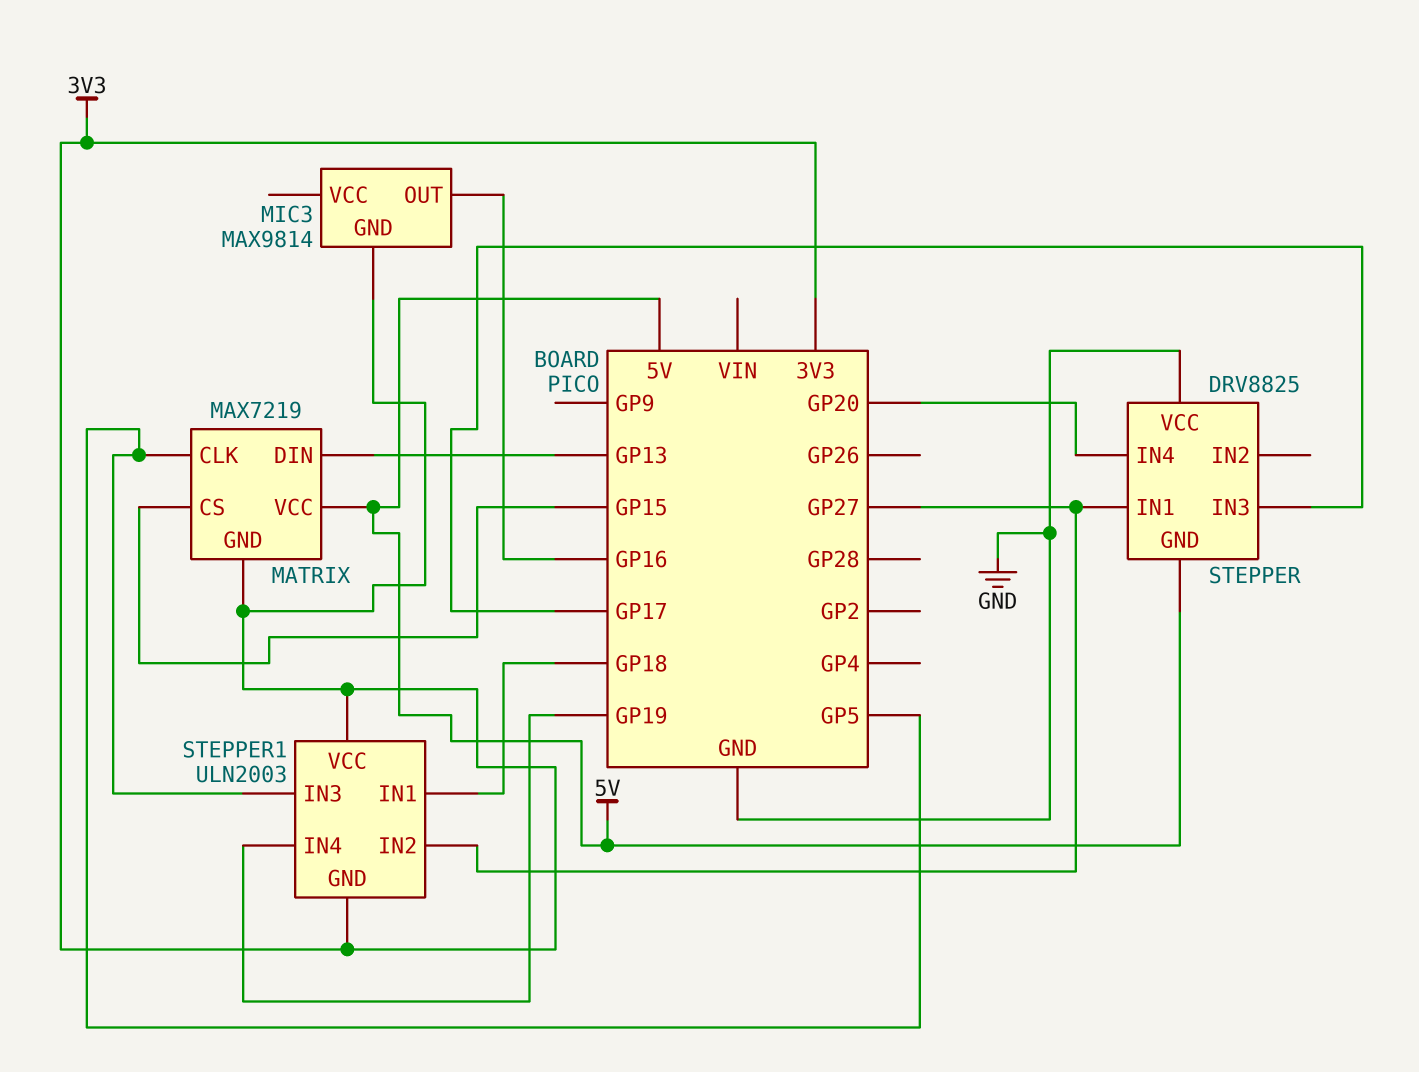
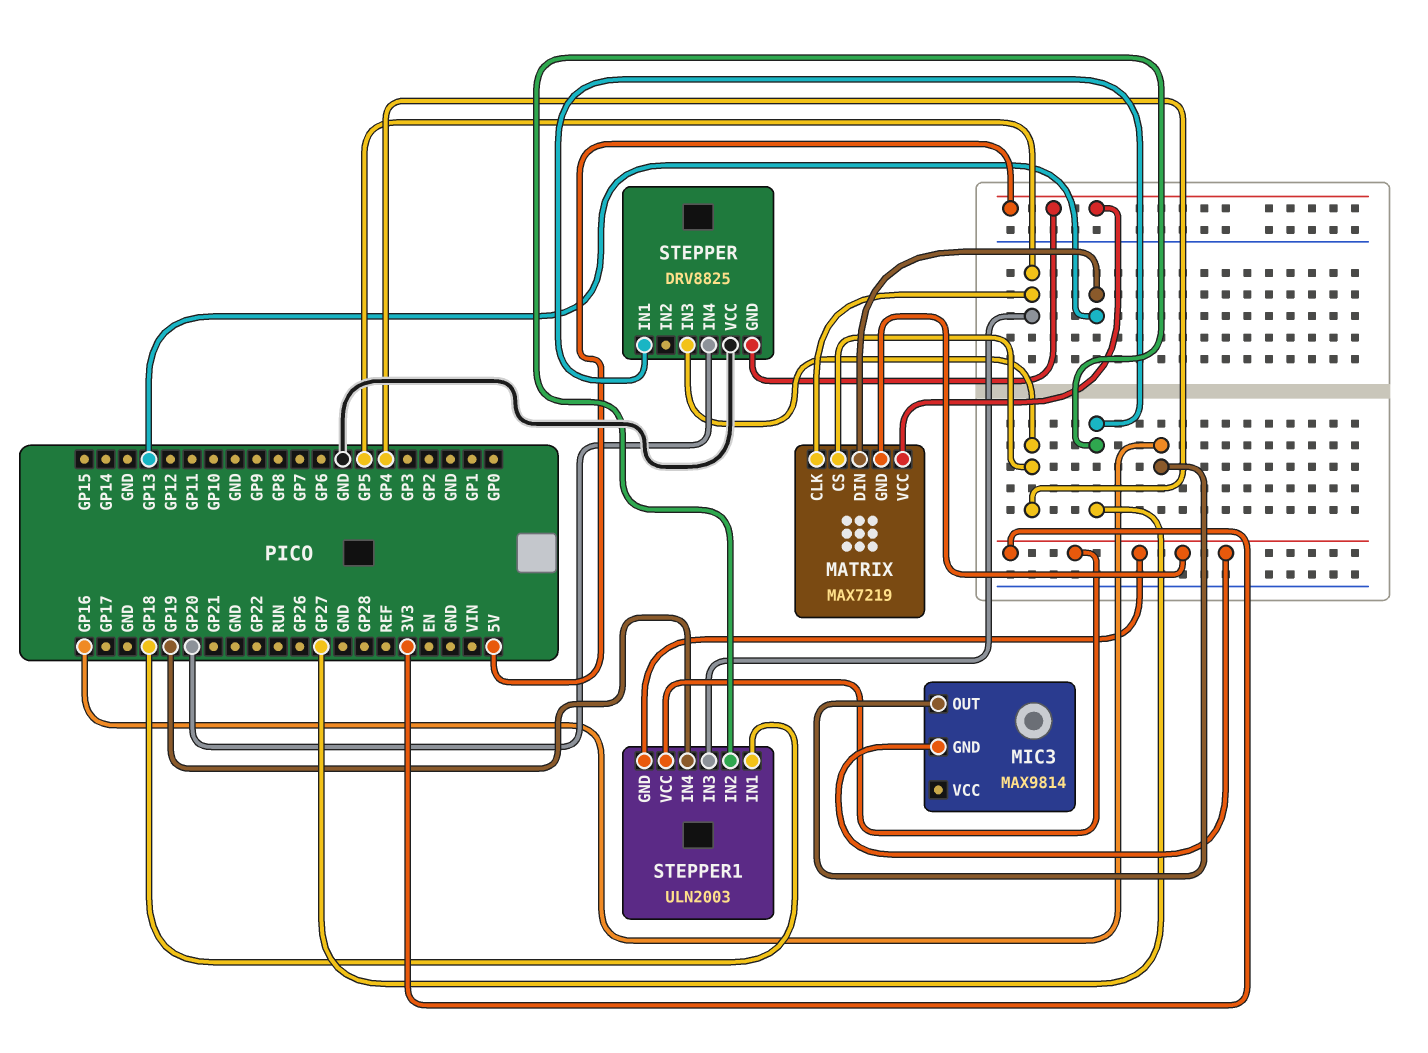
MATRIX pin CS: GP15 -> GP4
STEPPER pin IN3: GP17 -> GP4

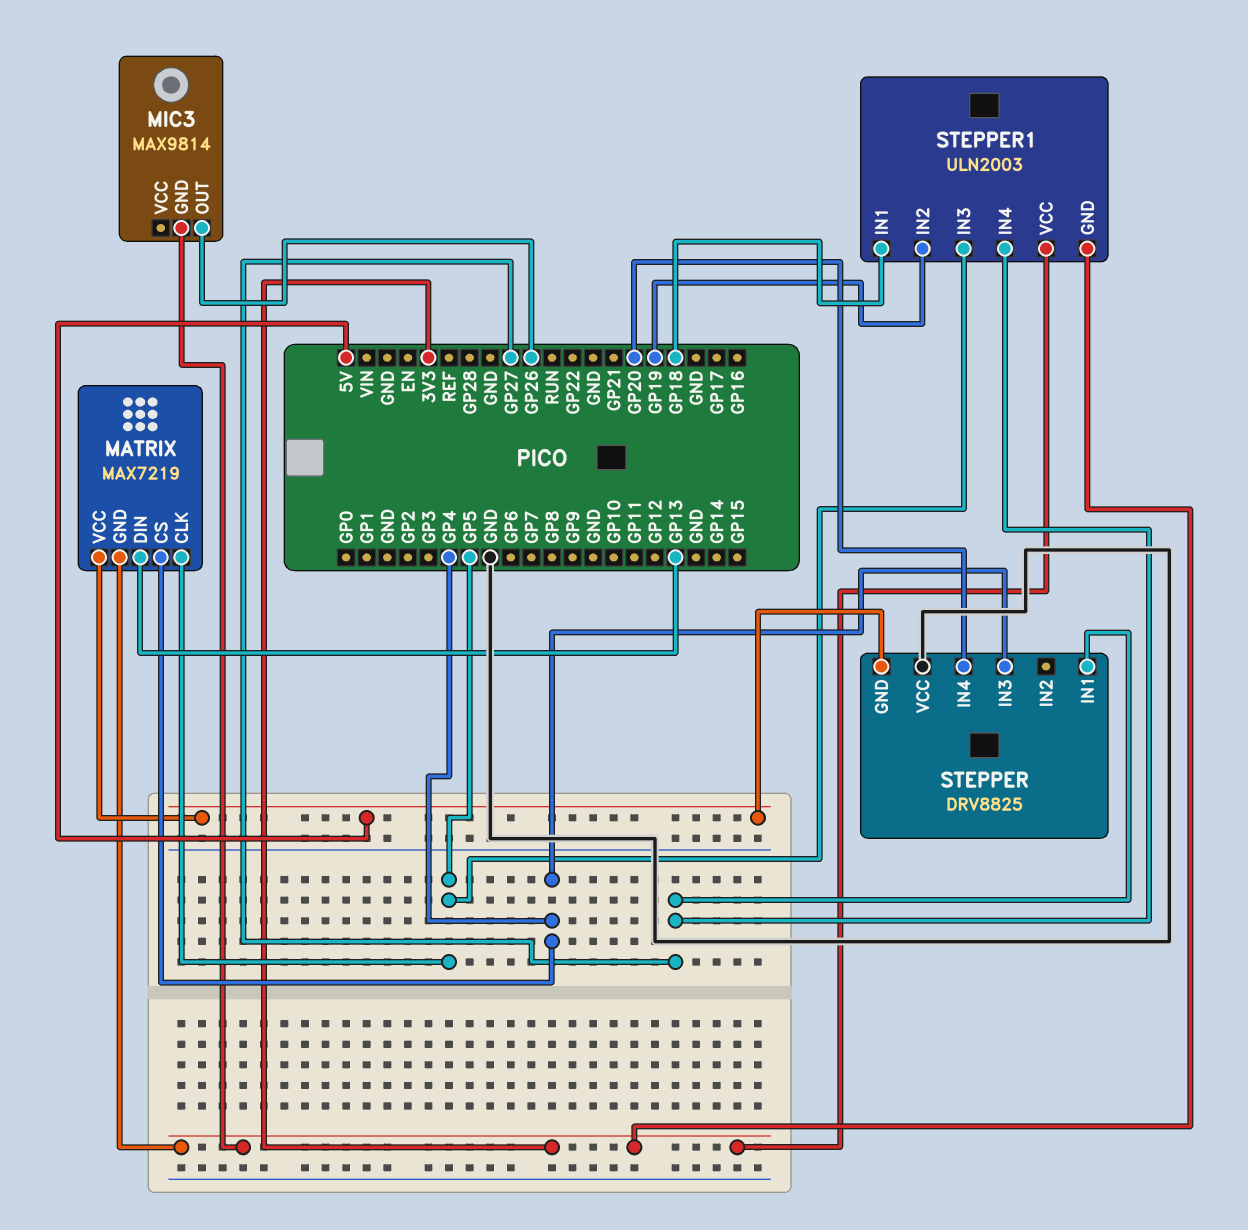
MIC3 pin OUT: GP16 -> GP26
STEPPER1 pin IN2: GP27 -> GP19
STEPPER1 pin IN4: GP19 -> GP27

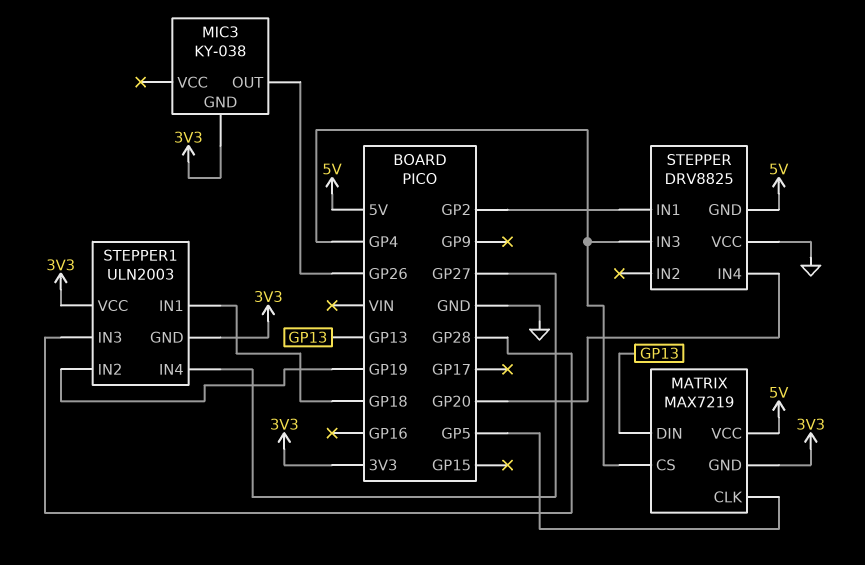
MIC3: MAX9814 -> KY-038
STEPPER pin IN1: GP27 -> GP2
STEPPER1 pin IN3: GP5 -> GP28

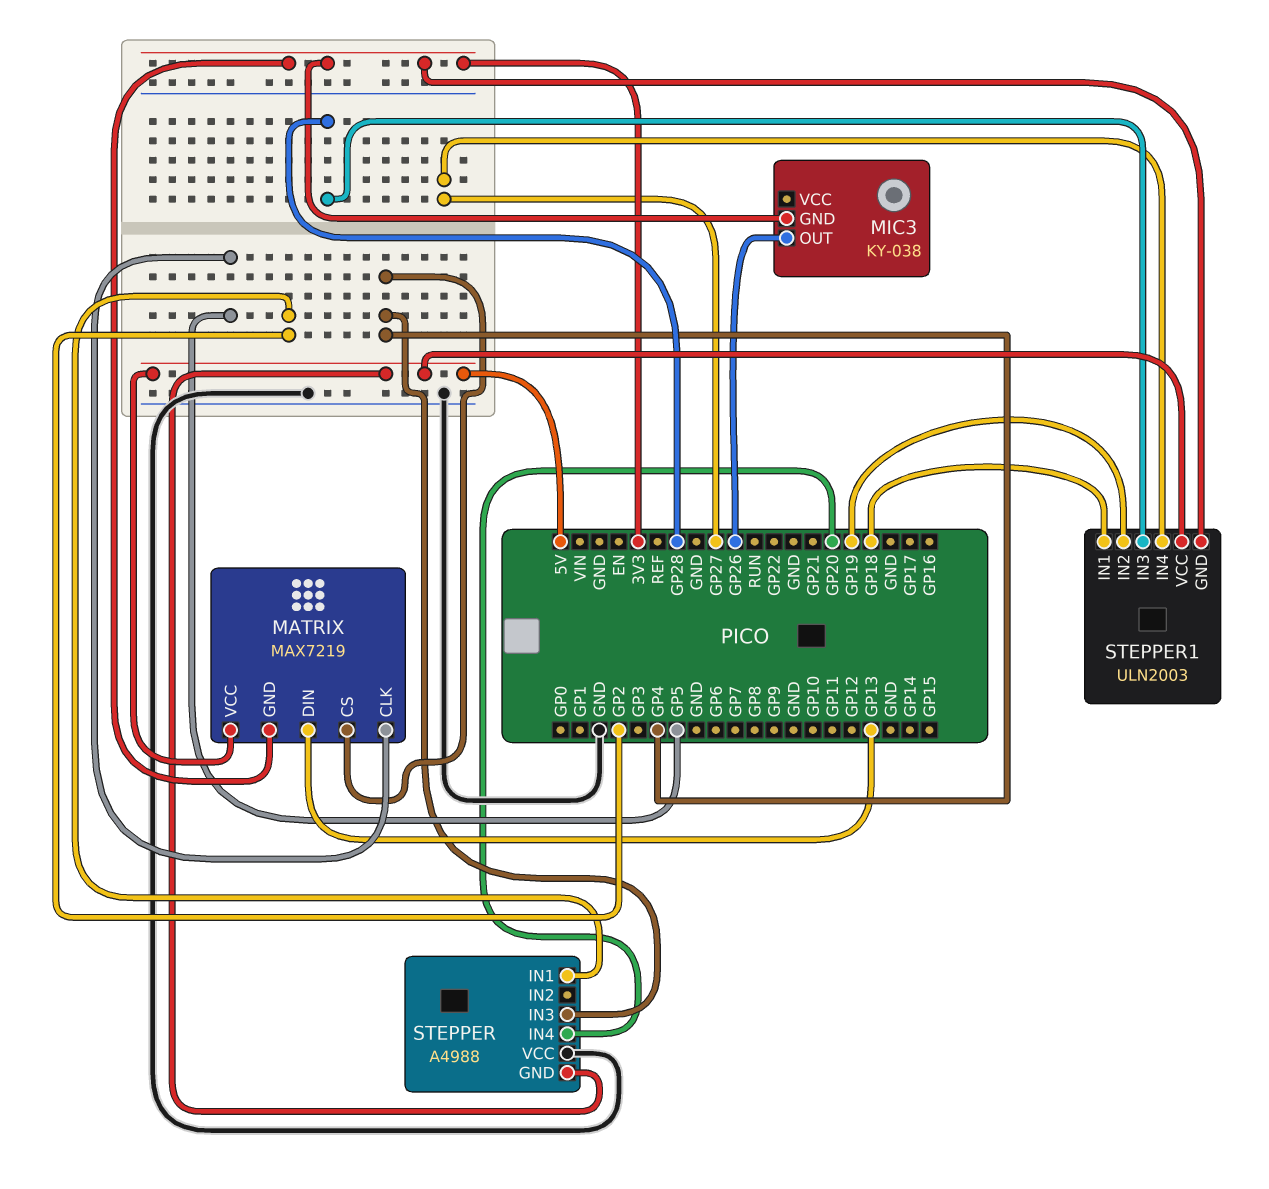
STEPPER: DRV8825 -> A4988
STEPPER1 pin VCC: 3V3 -> 5V

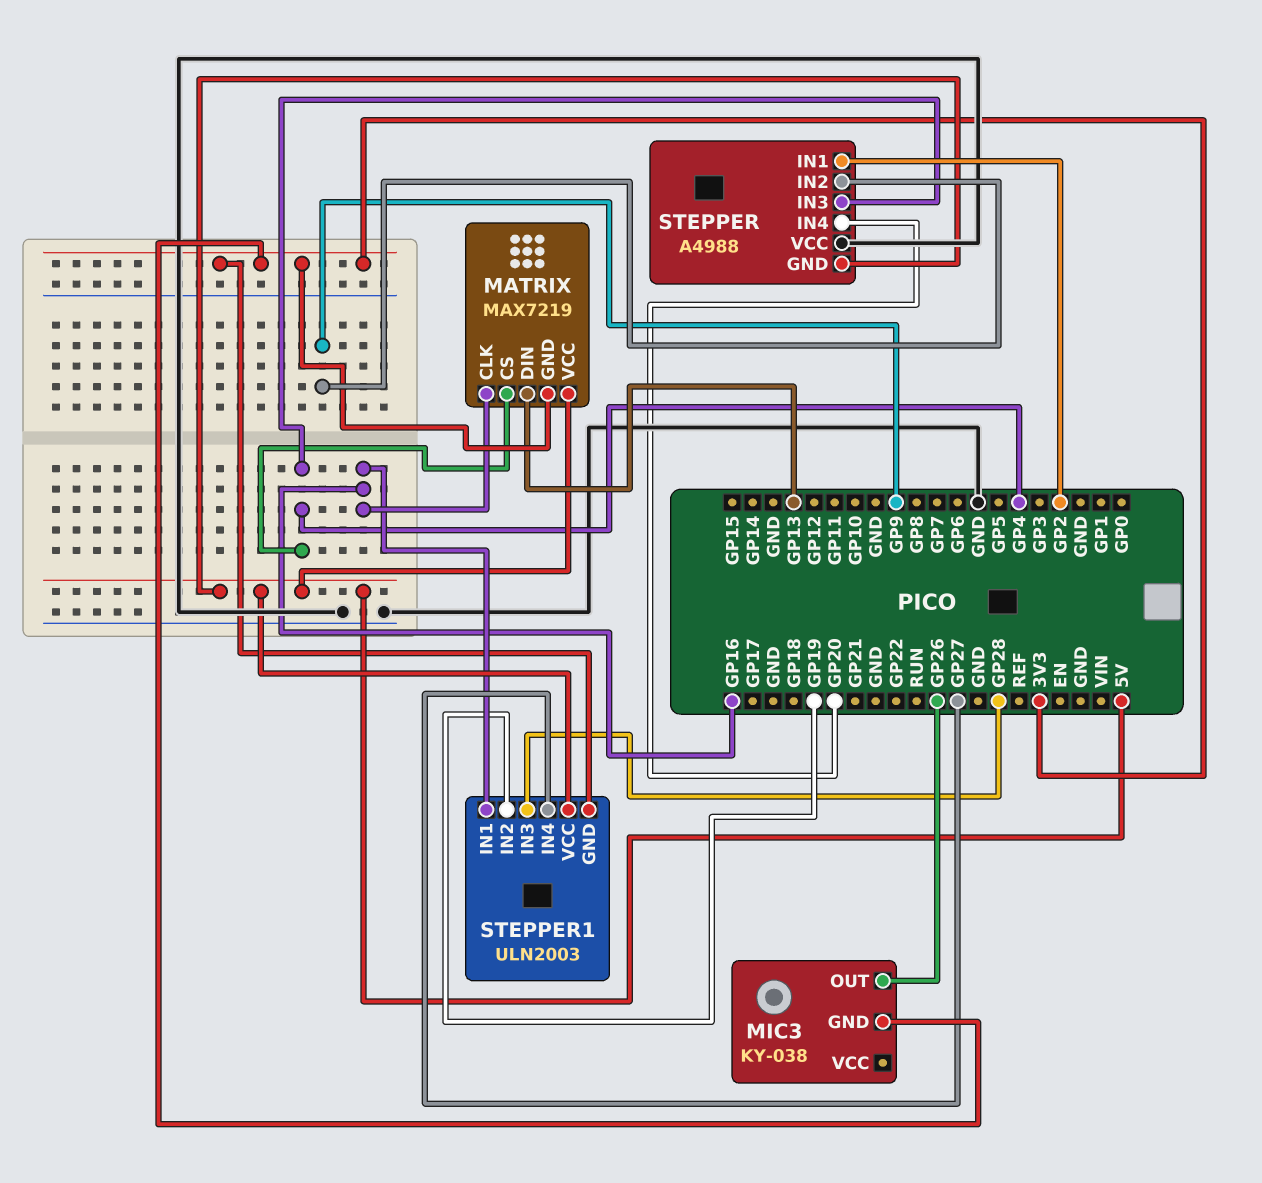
MATRIX pin CLK: GP5 -> GP16
STEPPER pin IN2: none -> GP9
STEPPER1 pin IN1: GP18 -> GP16

